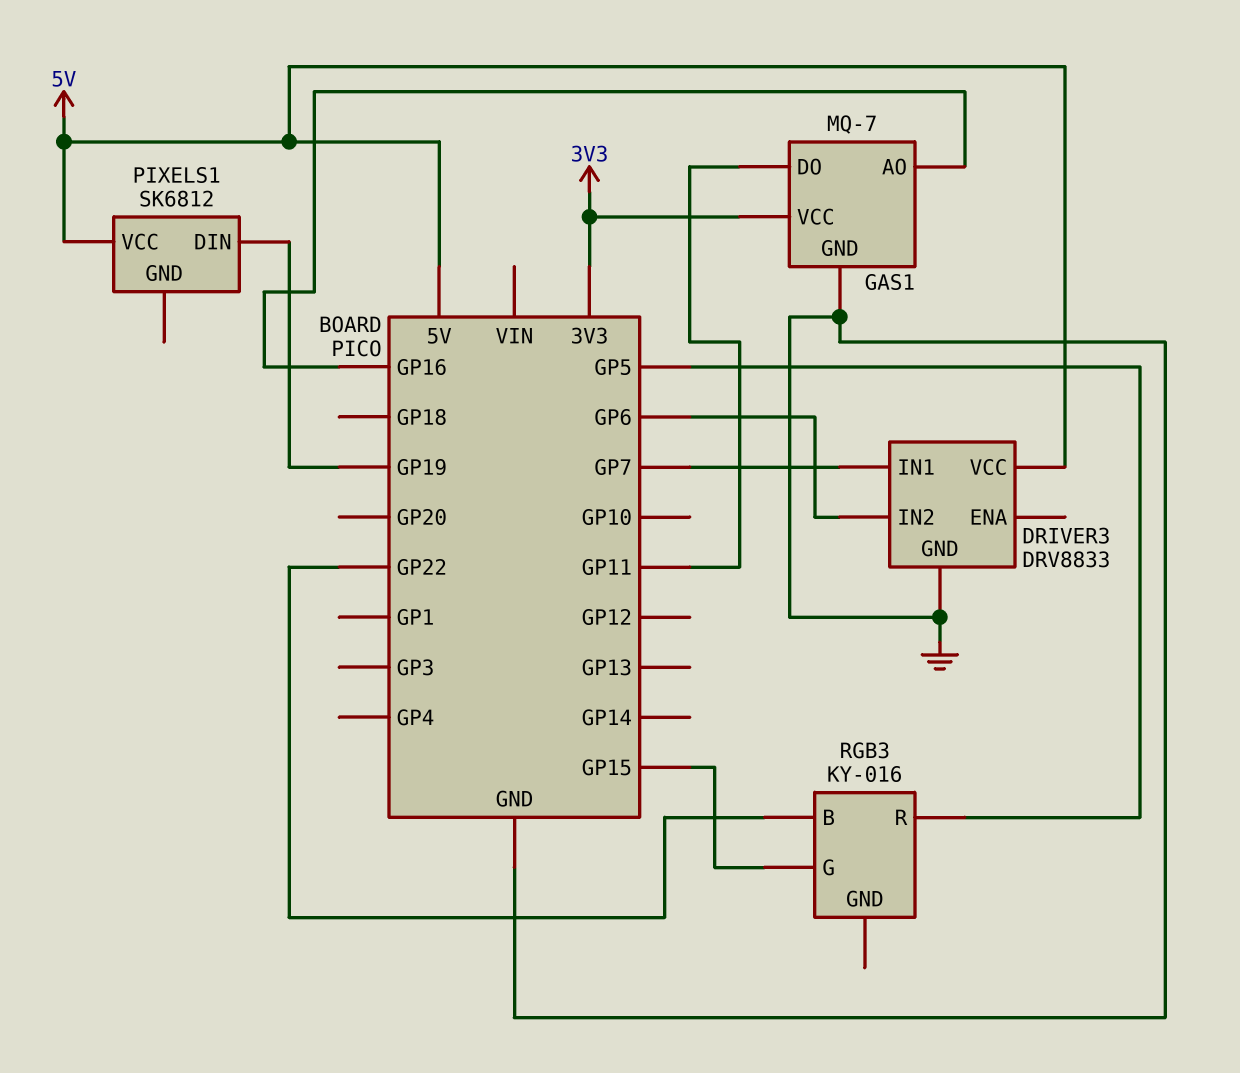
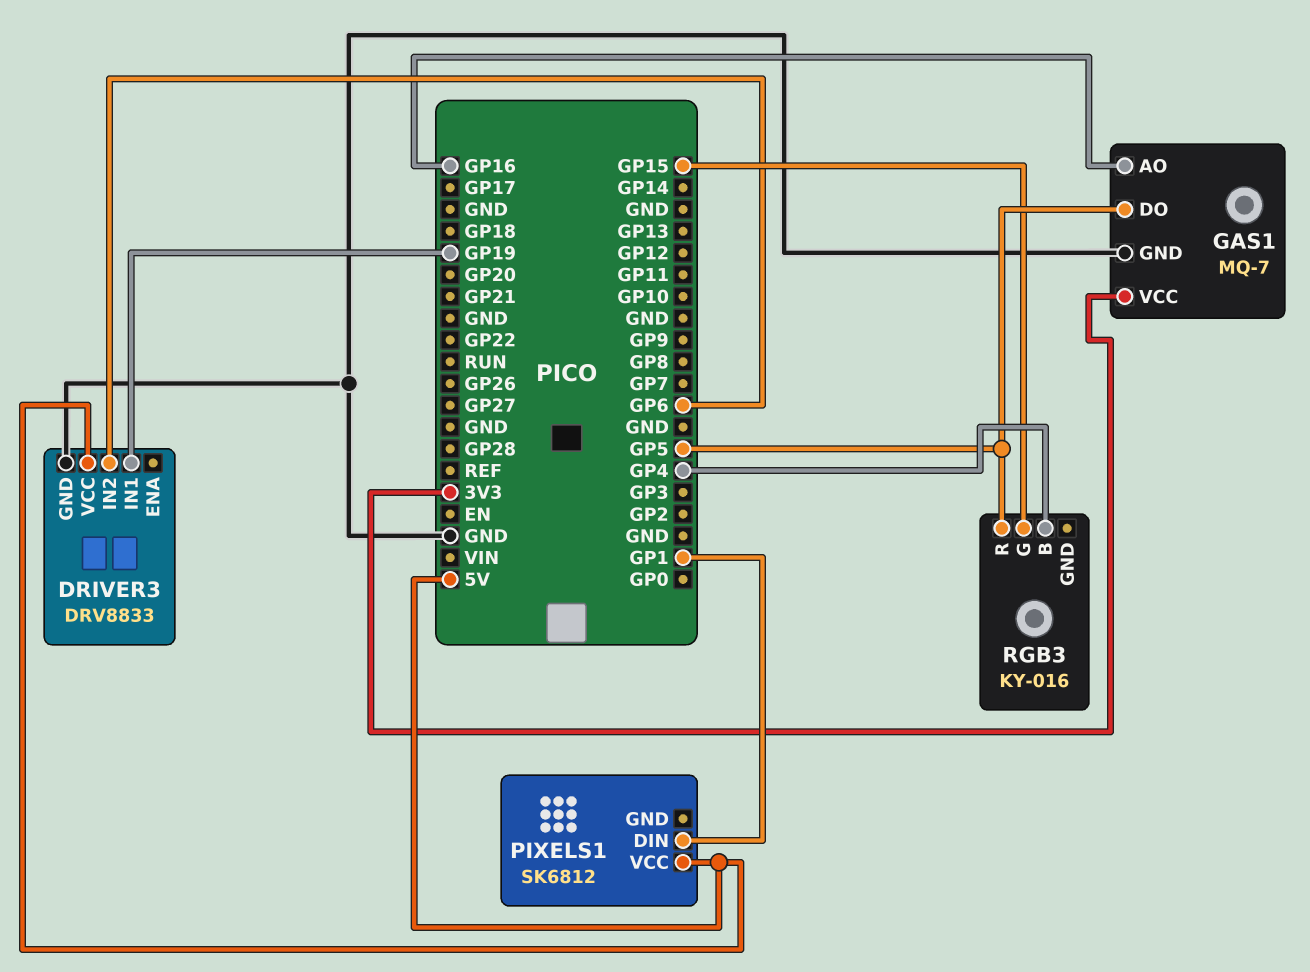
DRIVER3 pin IN1: GP7 -> GP19
GAS1 pin DO: GP11 -> GP5
PIXELS1 pin DIN: GP19 -> GP1
RGB3 pin B: GP22 -> GP4

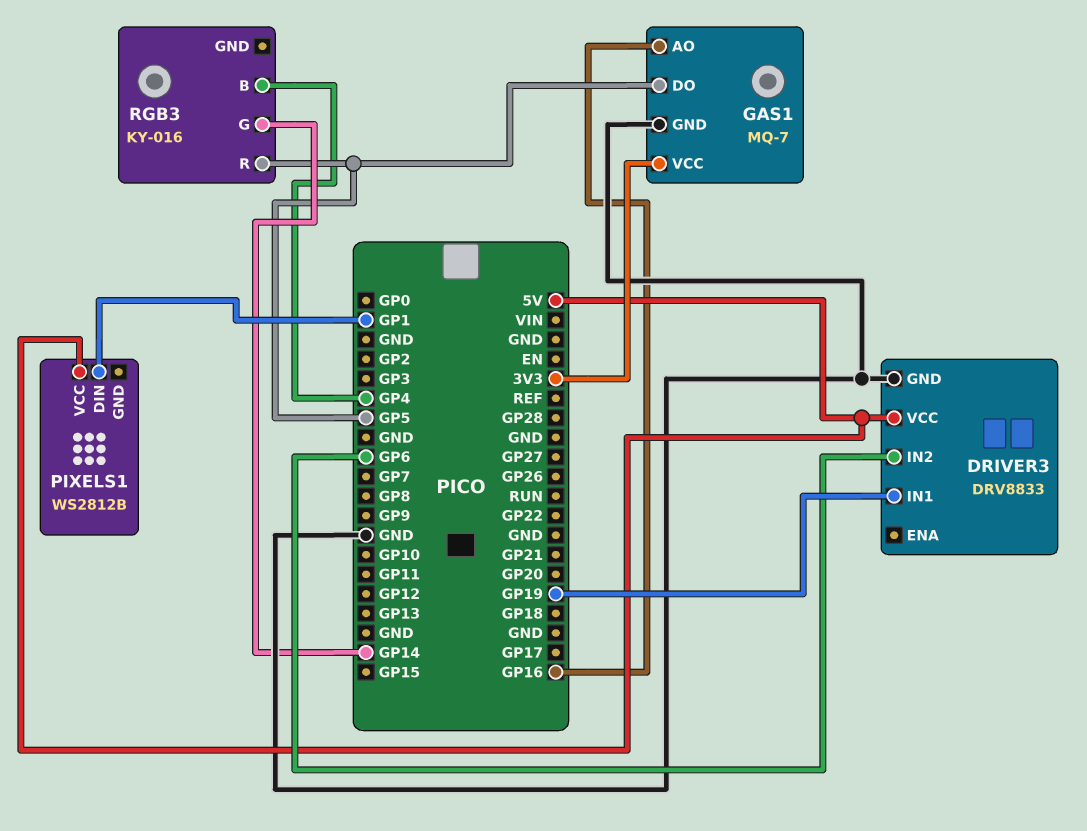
PIXELS1: SK6812 -> WS2812B
RGB3 pin G: GP15 -> GP14

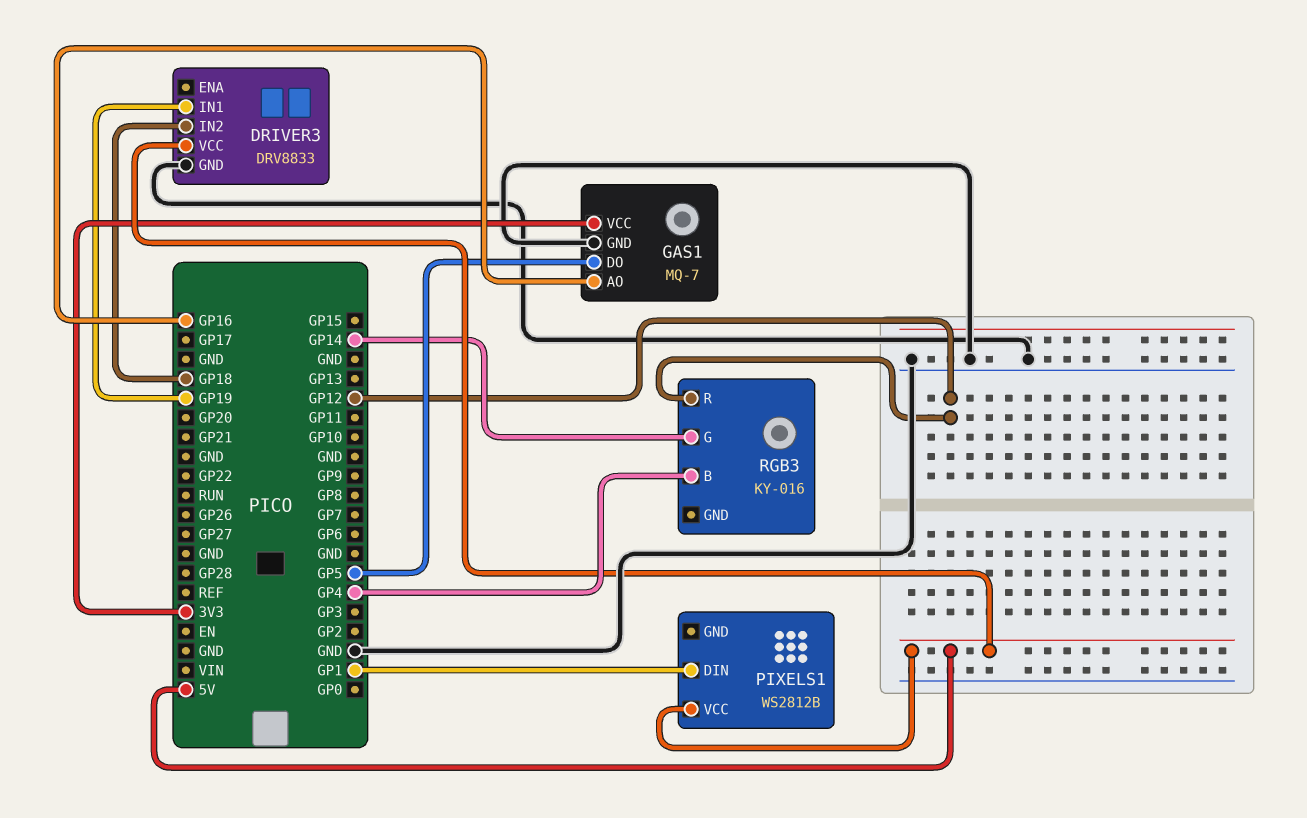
DRIVER3 pin IN2: GP6 -> GP18
RGB3 pin R: GP5 -> GP12

